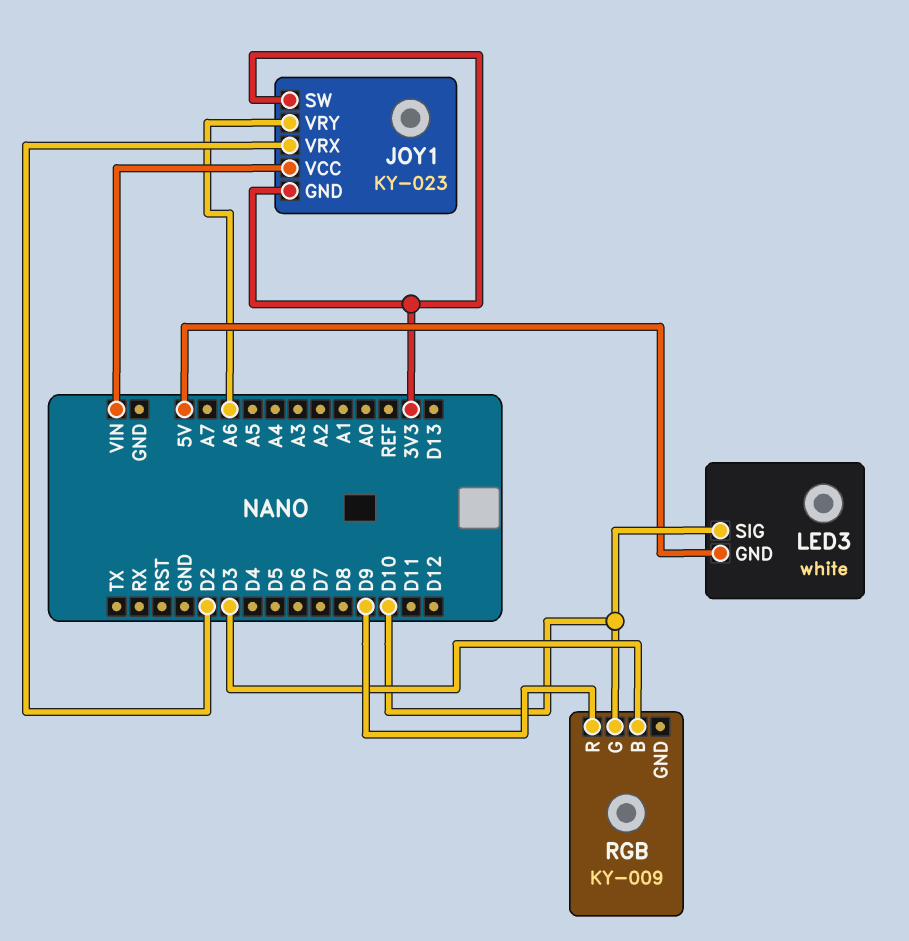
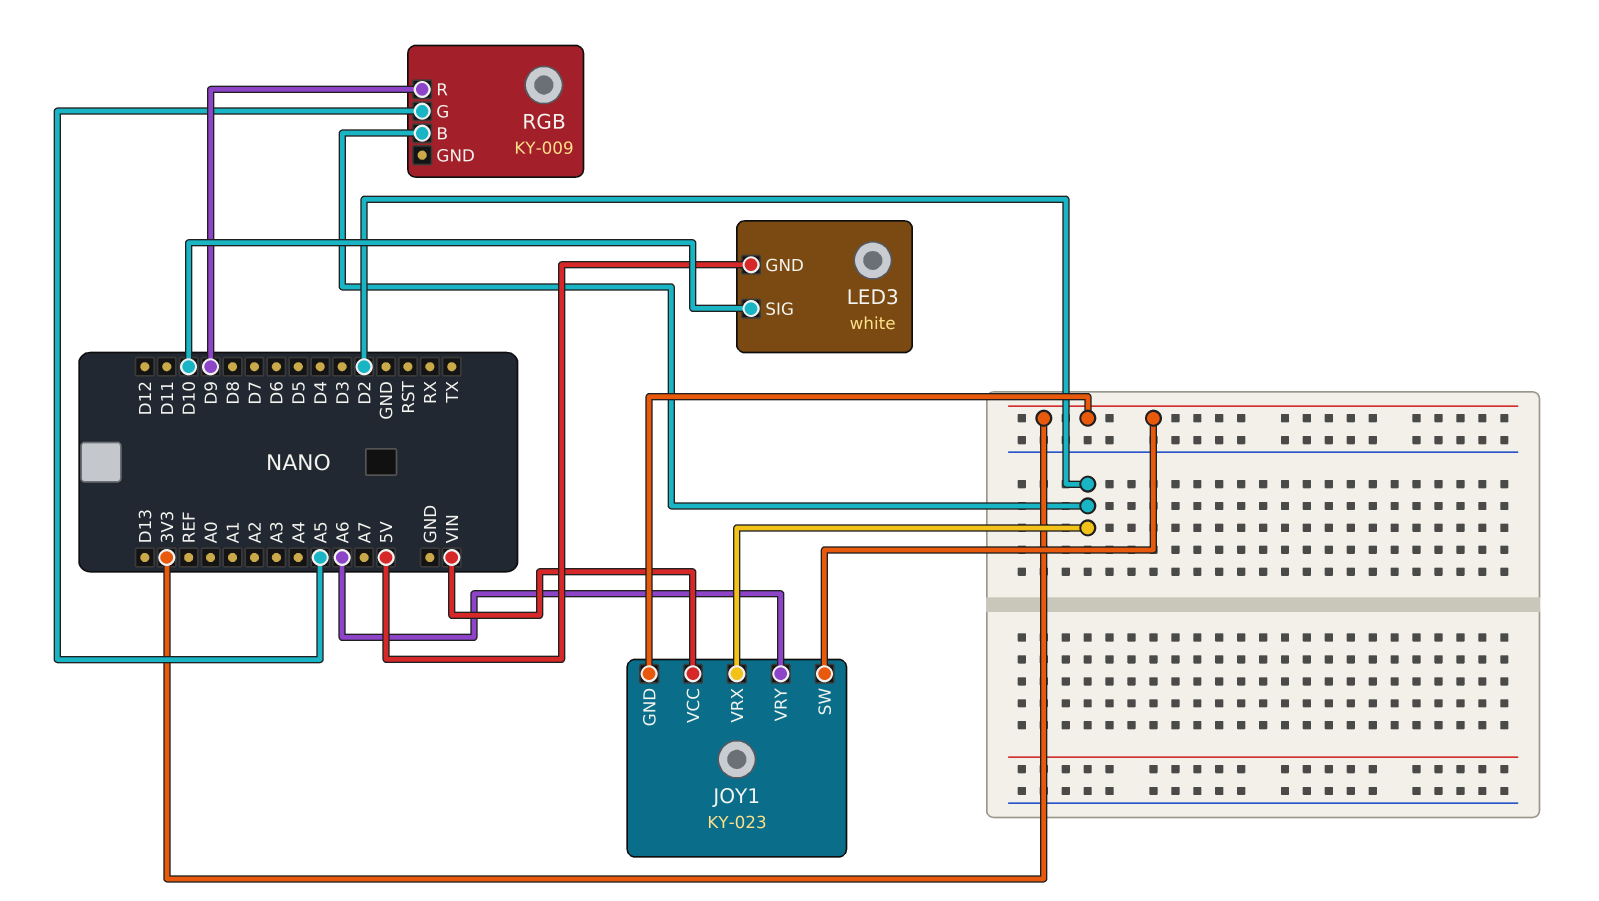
RGB pin B: D3 -> D2
RGB pin G: D10 -> A5

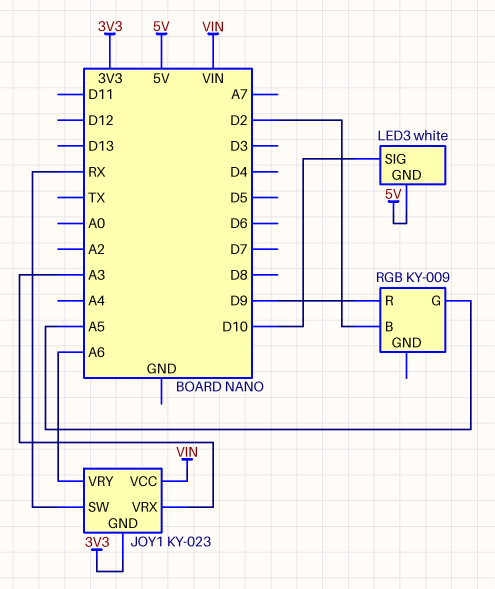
JOY1 pin SW: 3V3 -> RX
JOY1 pin VRX: D2 -> A3

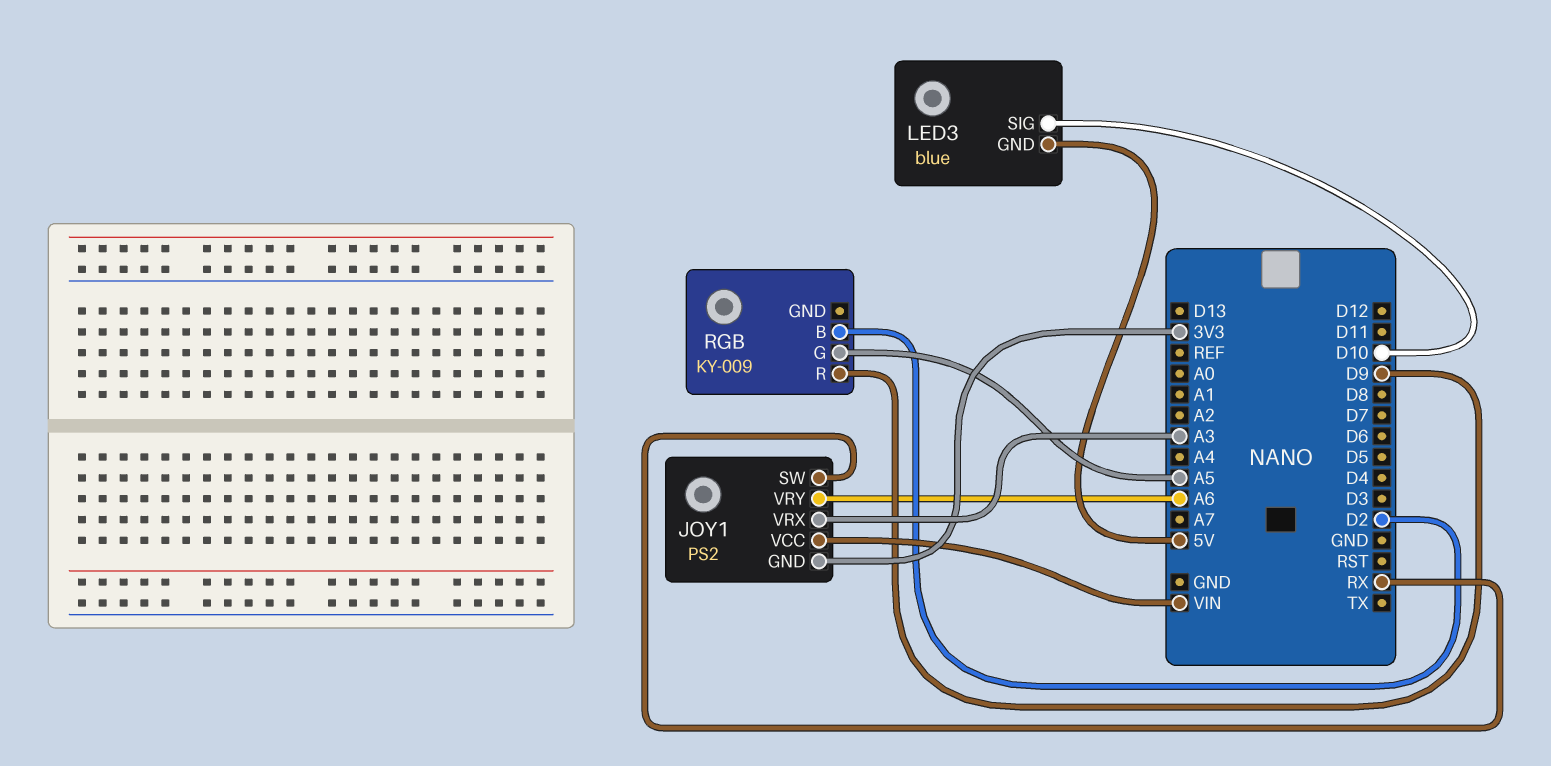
JOY1: KY-023 -> PS2
LED3: white -> blue

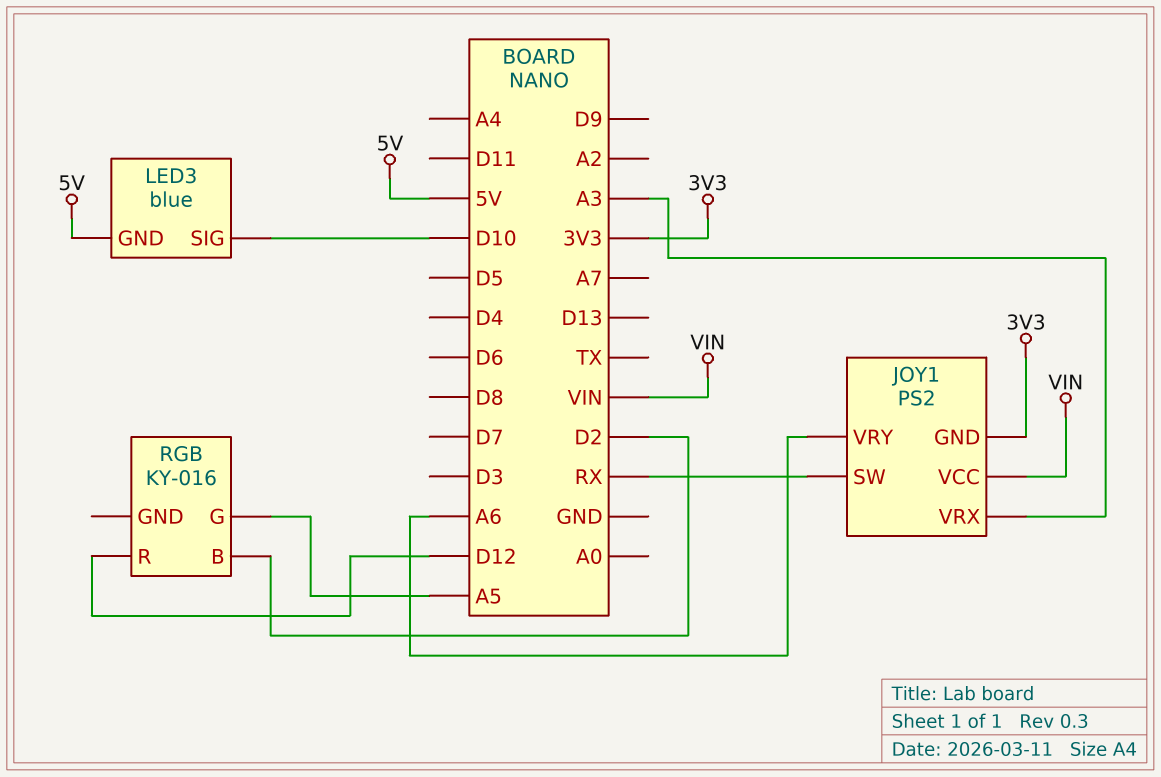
RGB: KY-009 -> KY-016
RGB pin R: D9 -> D12

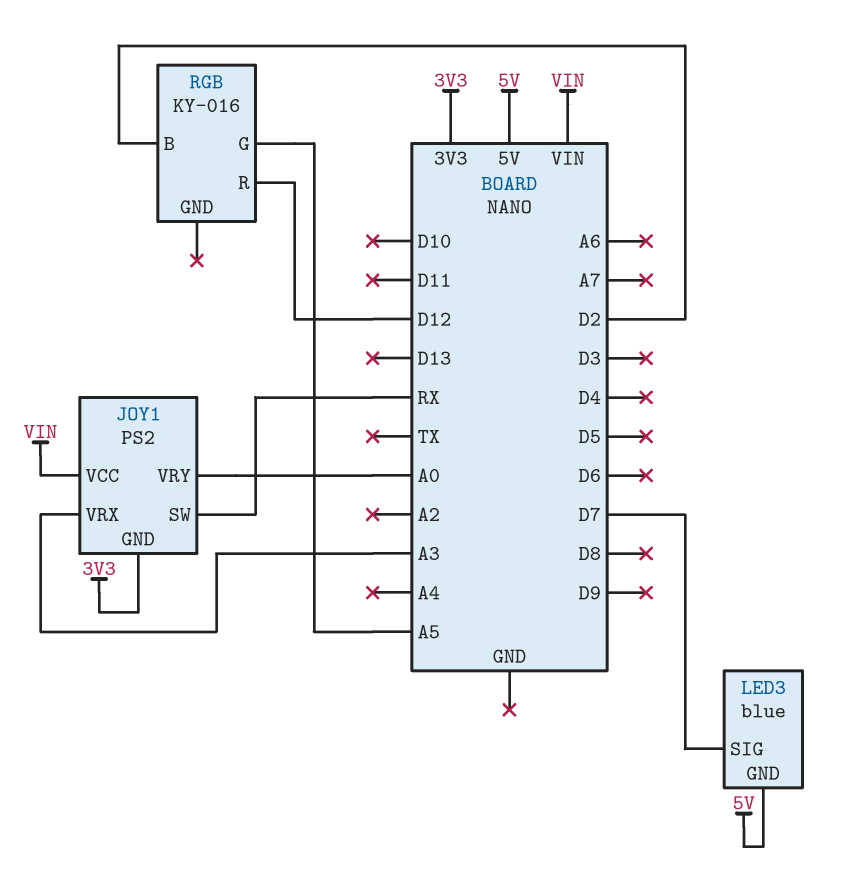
JOY1 pin VRY: A6 -> A0
LED3 pin SIG: D10 -> D7

